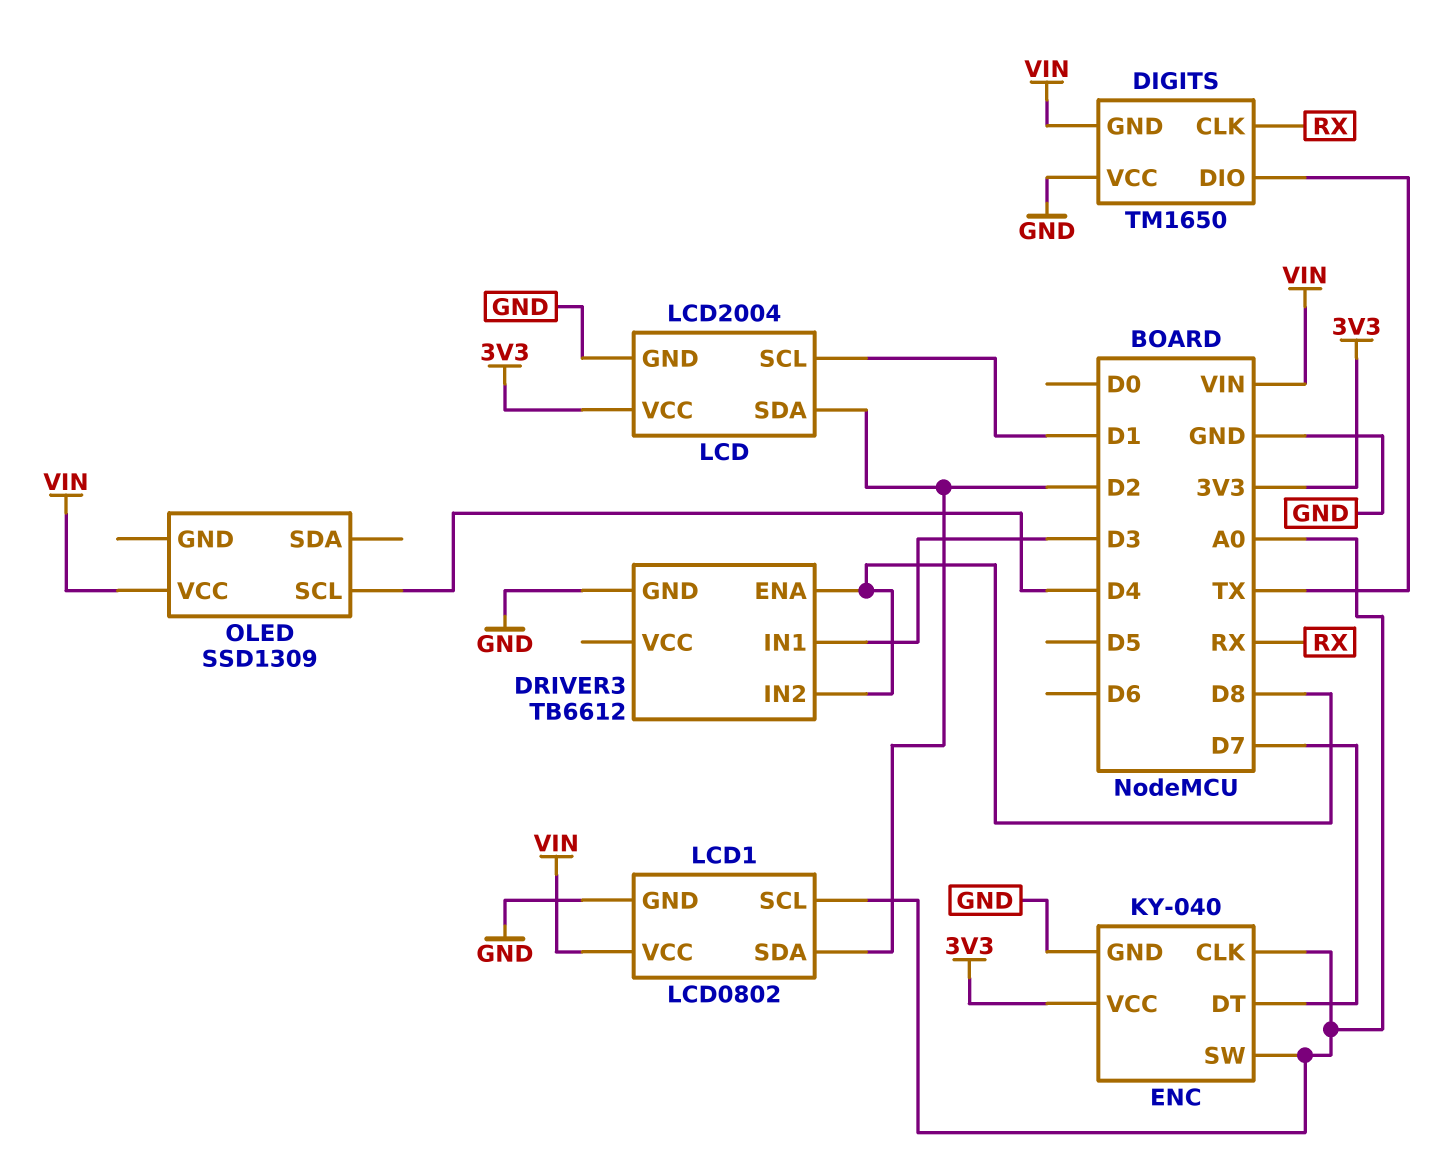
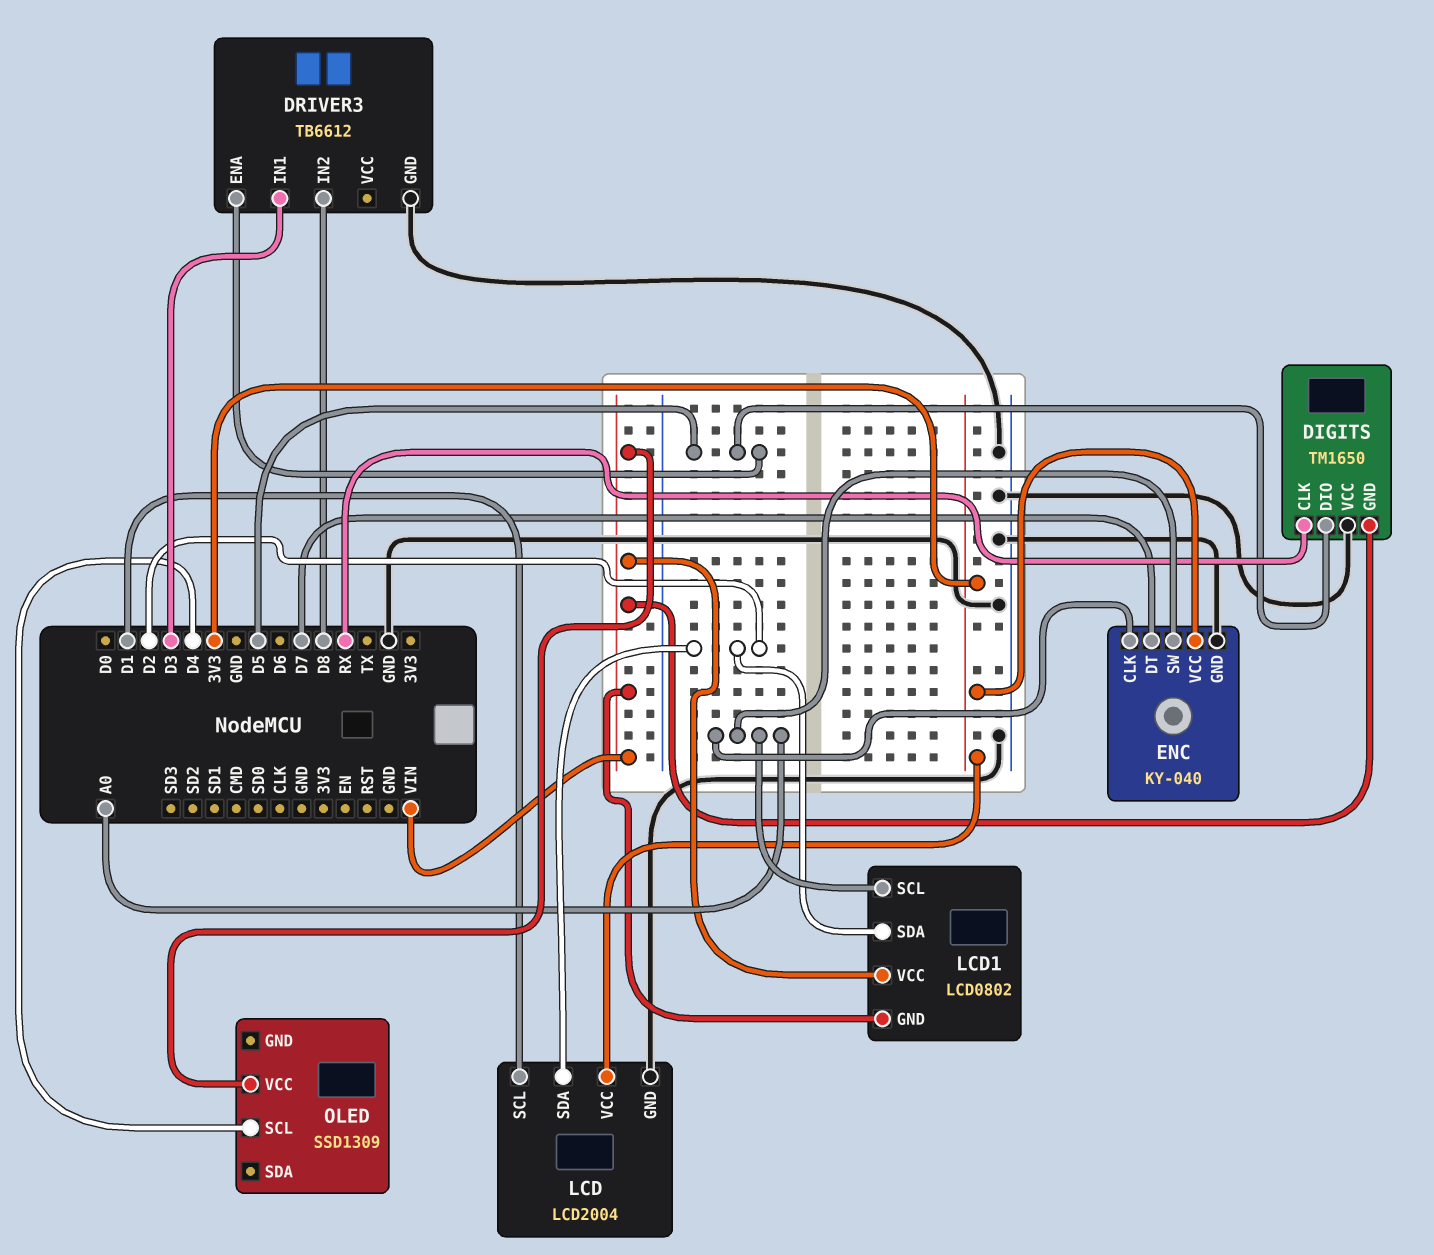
DIGITS pin DIO: TX -> D5
DRIVER3 pin ENA: D8 -> D5
LCD1 pin GND: GND -> VIN

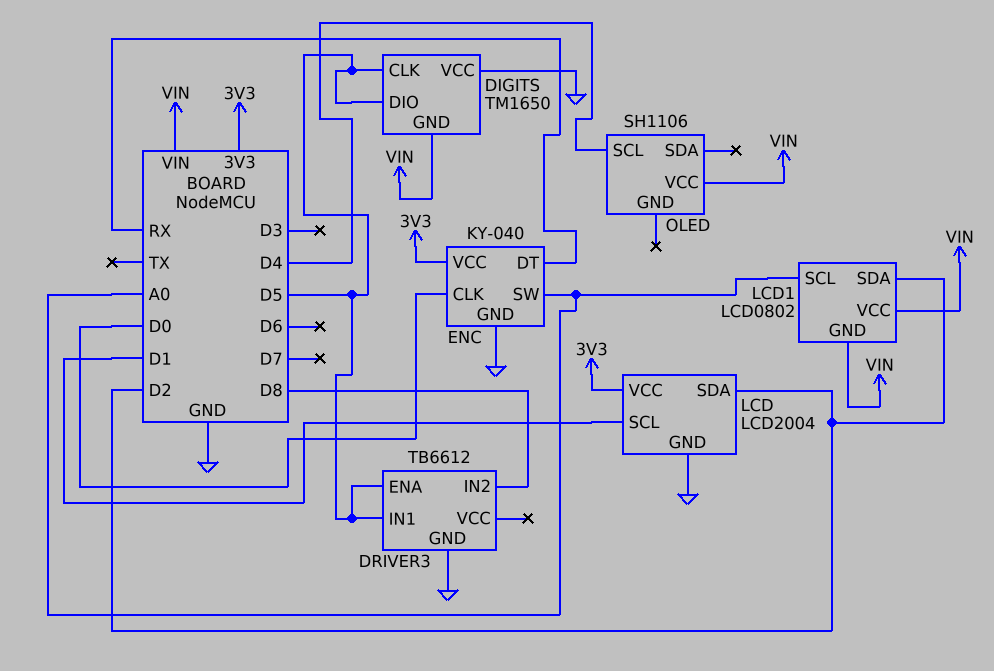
DIGITS pin CLK: RX -> D5
DRIVER3 pin IN1: D3 -> D5
ENC pin CLK: A0 -> D0
ENC pin DT: D7 -> RX
OLED: SSD1309 -> SH1106

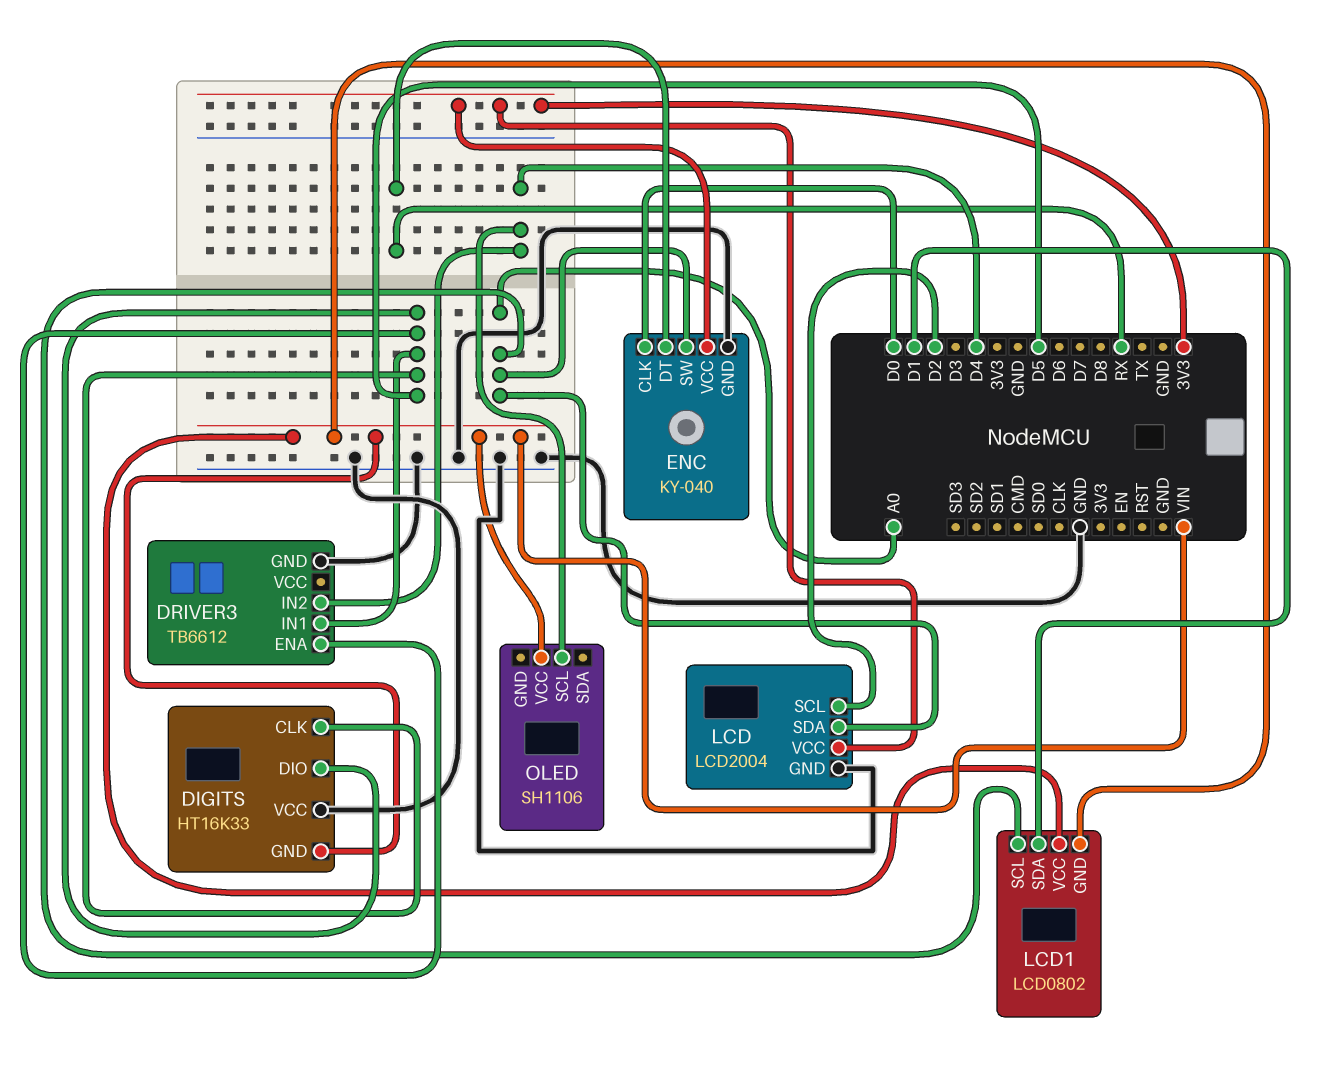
DIGITS: TM1650 -> HT16K33
DRIVER3 pin IN2: D8 -> D4
LCD pin SCL: D1 -> D2
LCD pin SDA: D2 -> A0
LCD1 pin SDA: D2 -> D1

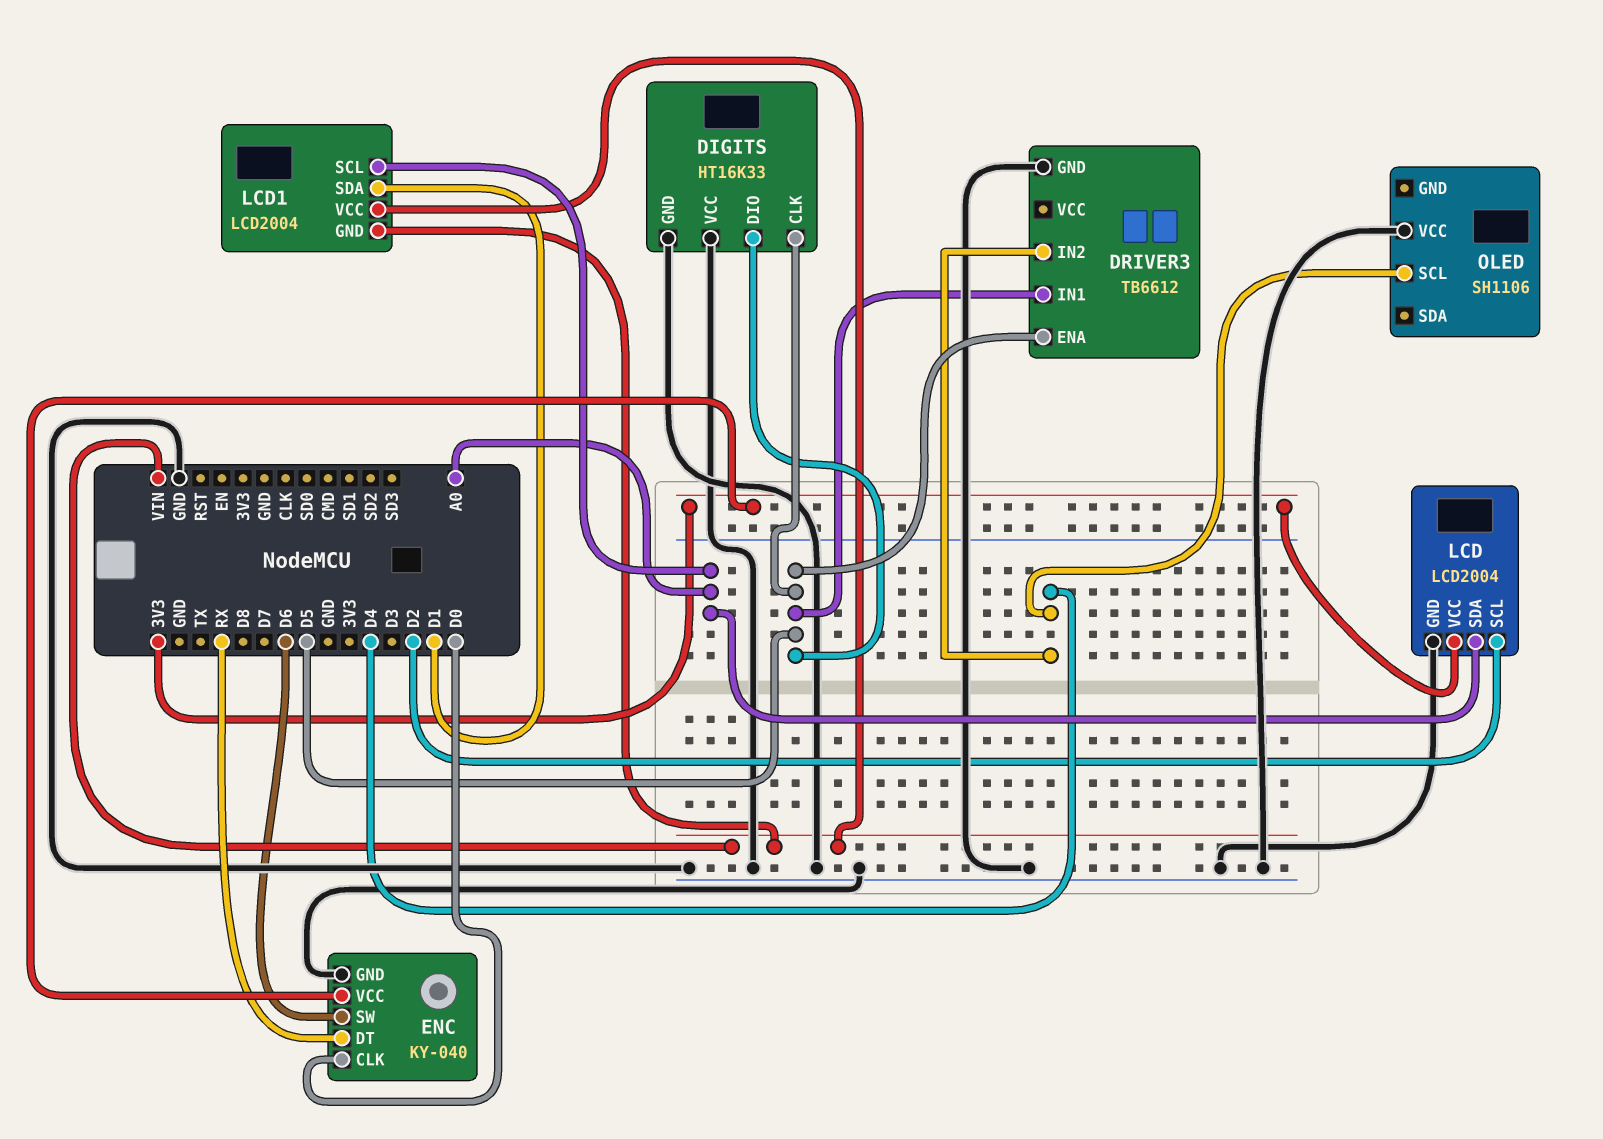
DIGITS pin GND: VIN -> GND
ENC pin SW: A0 -> D6
LCD1: LCD0802 -> LCD2004
OLED pin VCC: VIN -> GND

